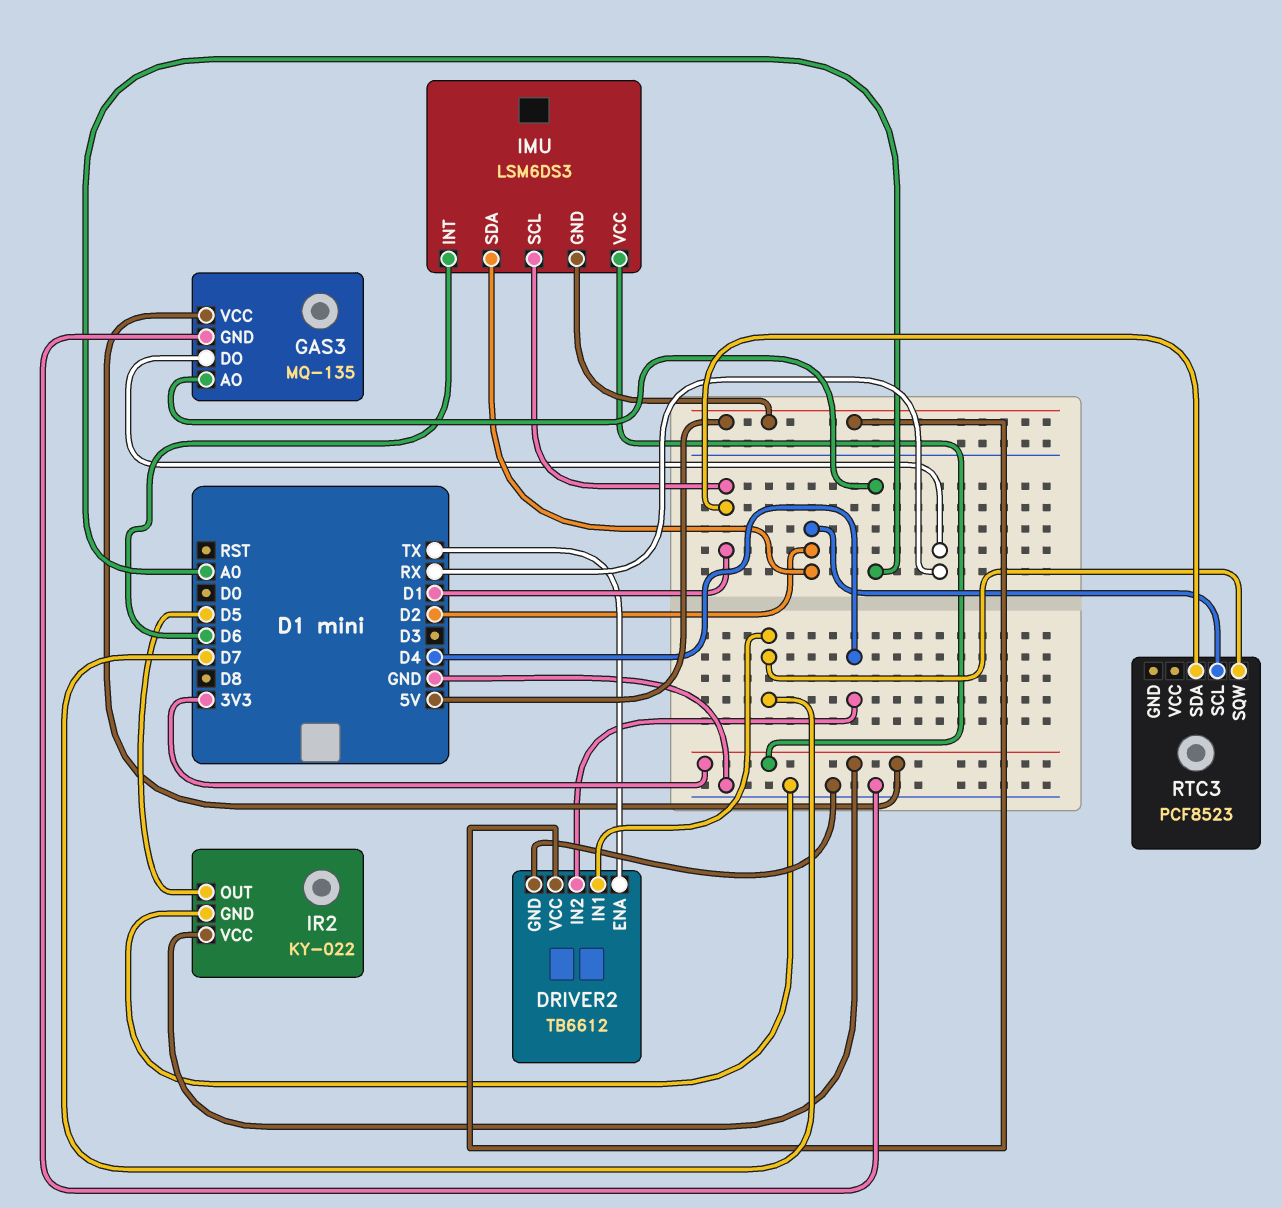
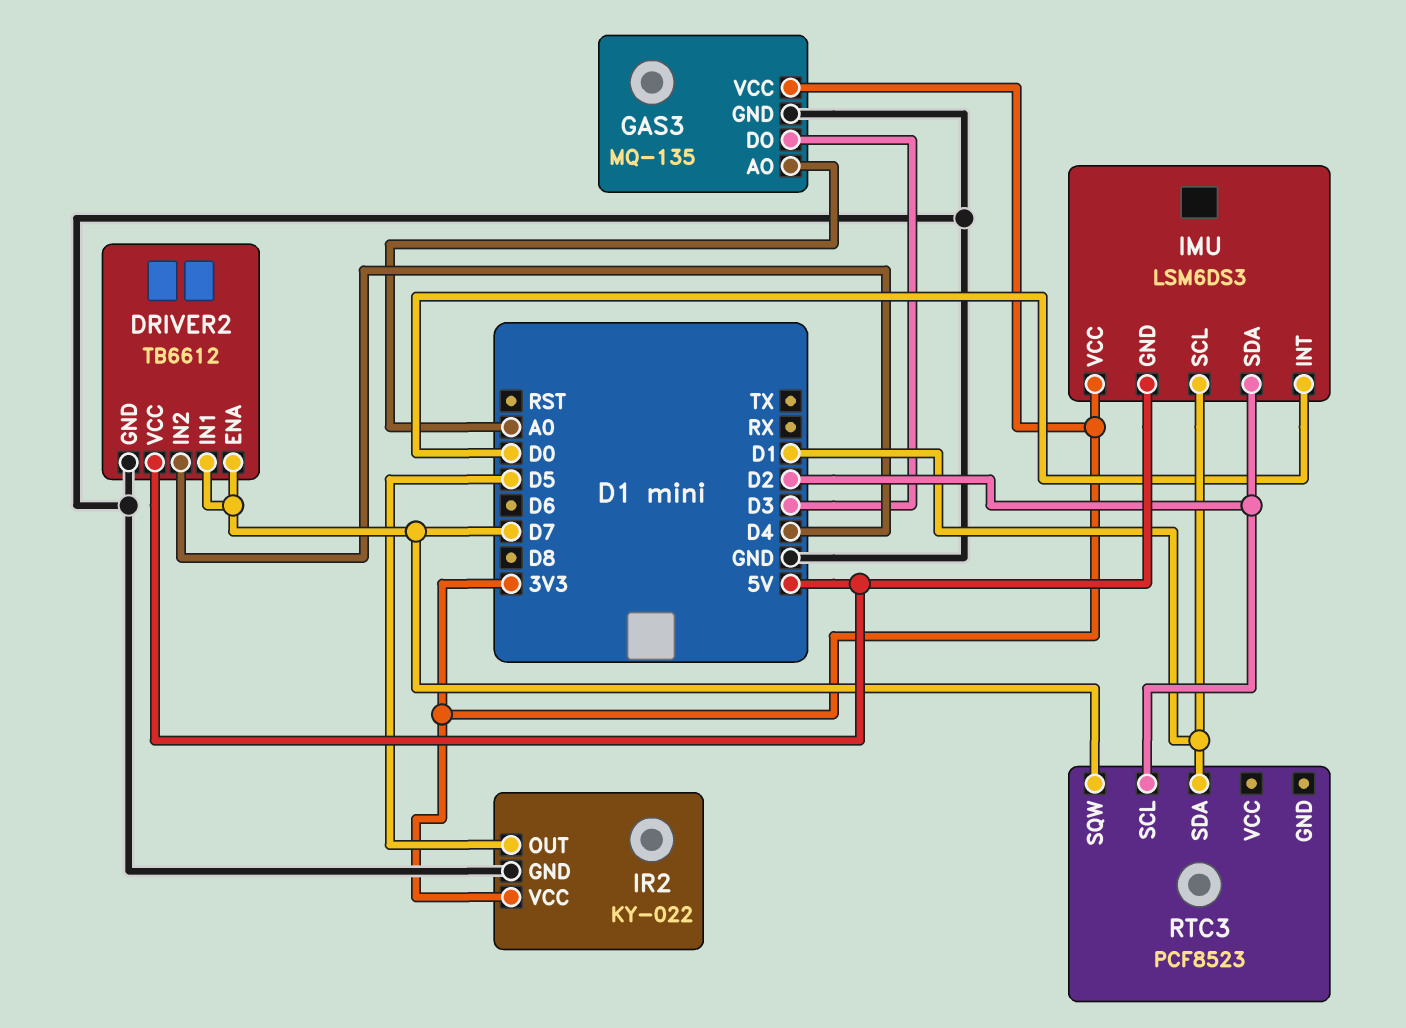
DRIVER2 pin ENA: TX -> D7
GAS3 pin DO: RX -> D3
IMU pin INT: D6 -> D0

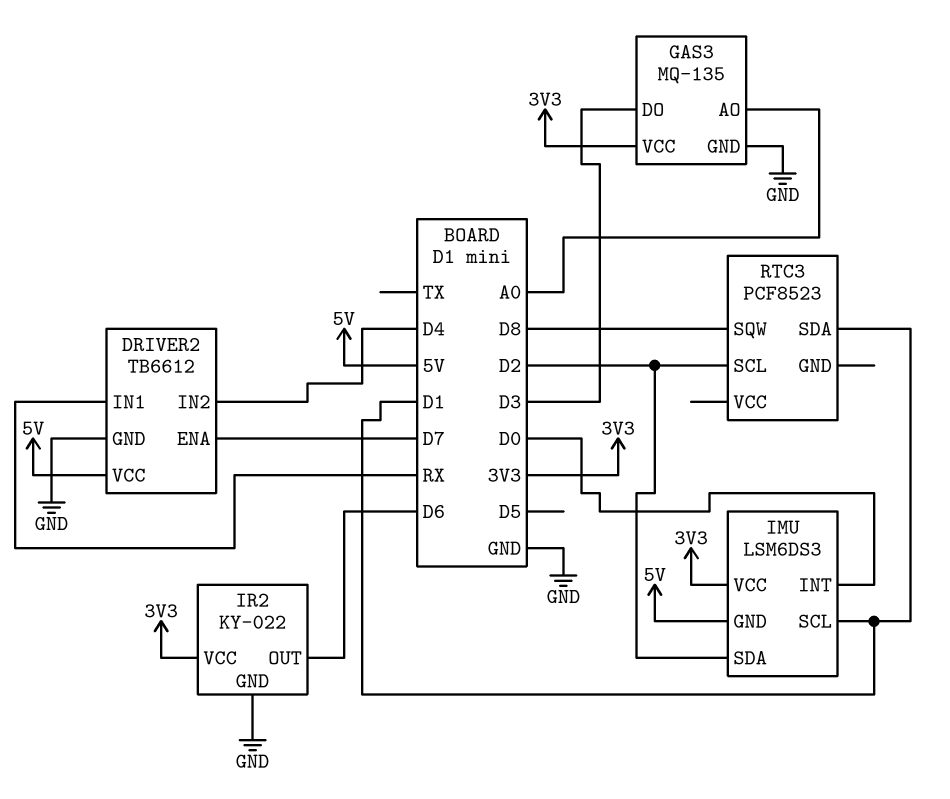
DRIVER2 pin IN1: D7 -> RX
IR2 pin OUT: D5 -> D6
RTC3 pin SQW: D7 -> D8

